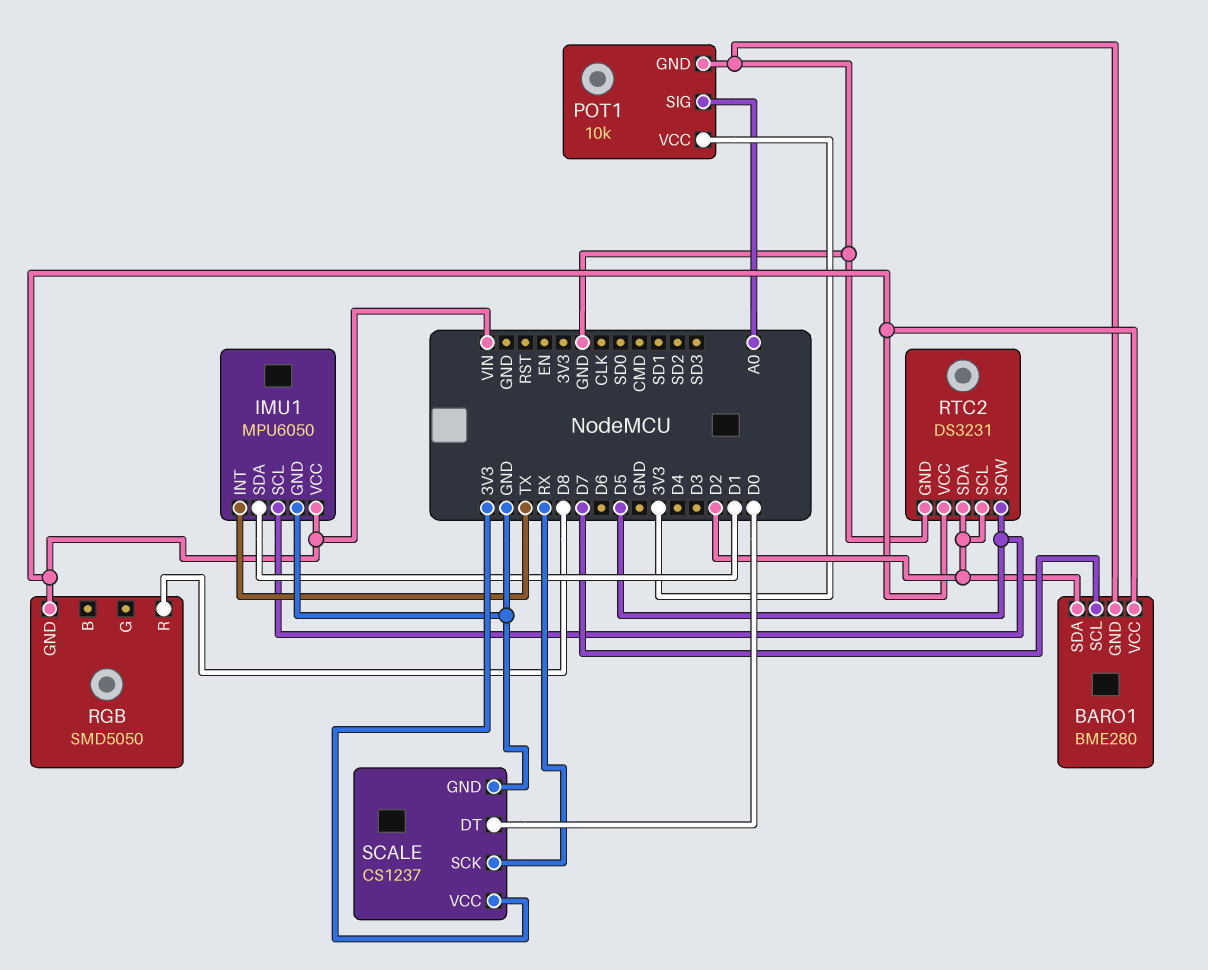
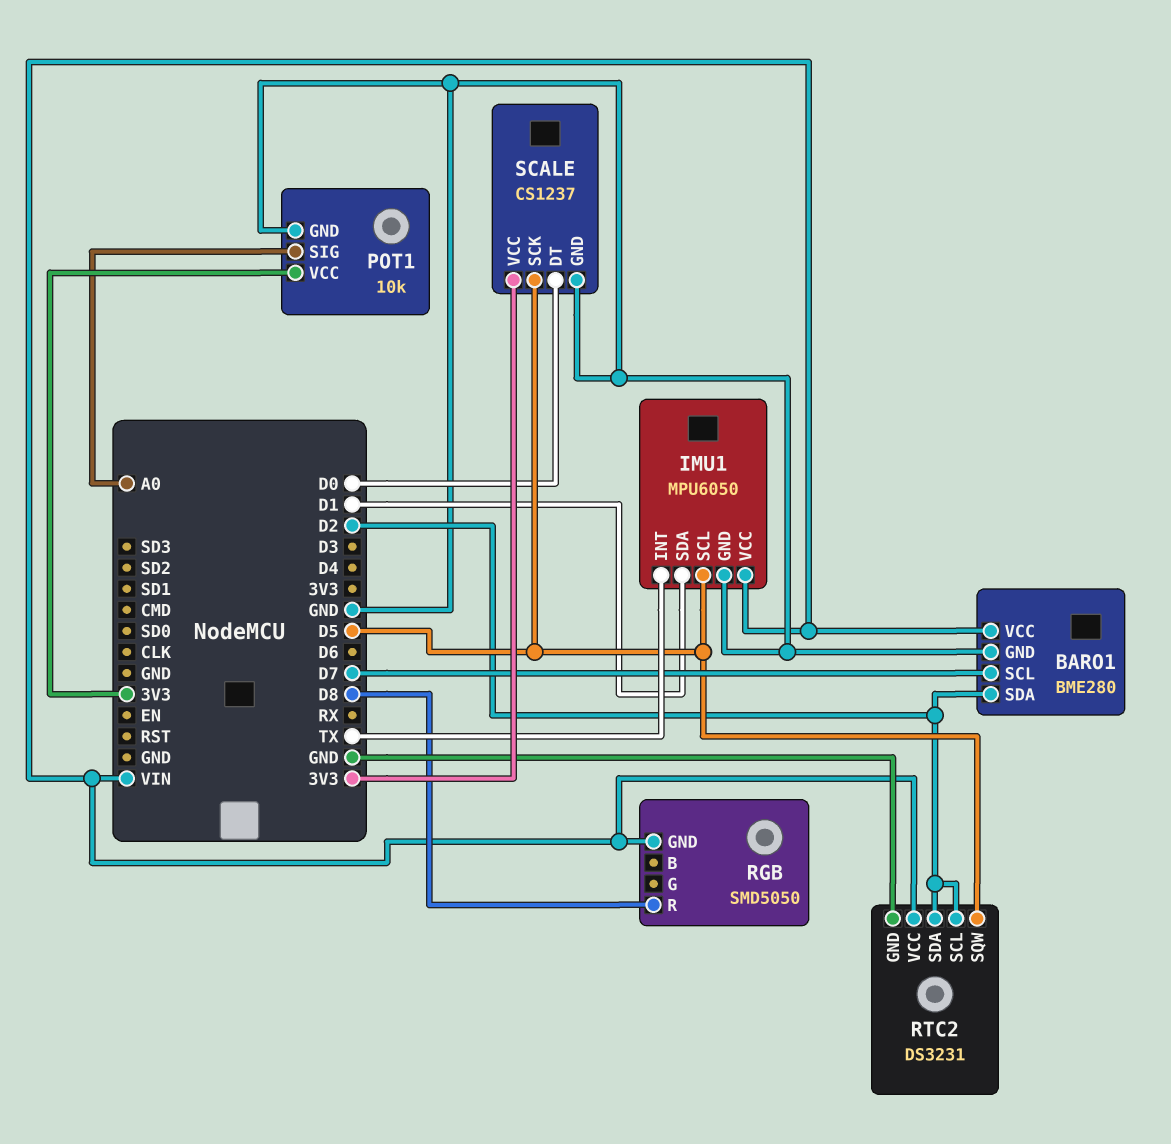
SCALE pin SCK: RX -> D5

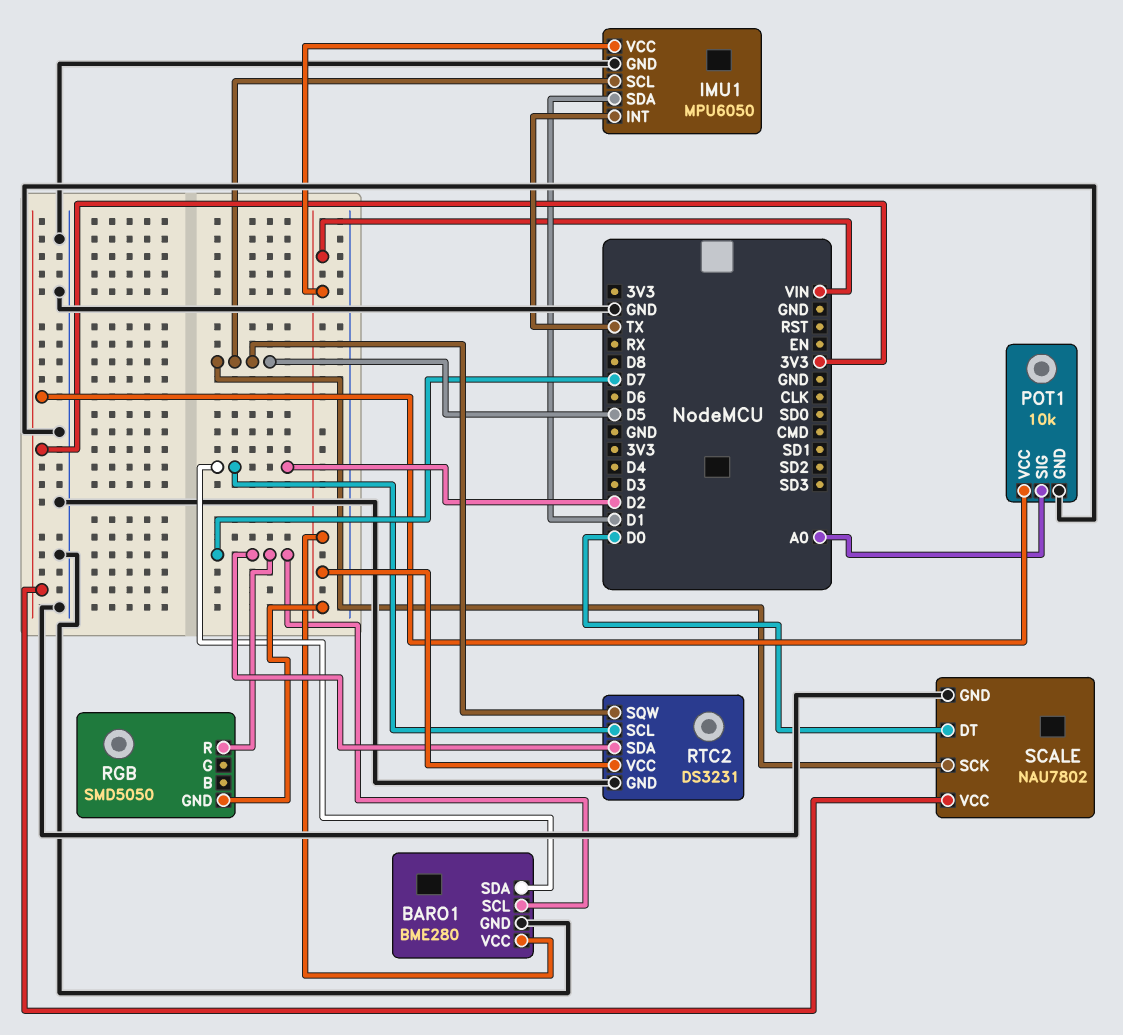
RGB pin R: D8 -> D7
RTC2 pin SDA: D2 -> D7
SCALE: CS1237 -> NAU7802

